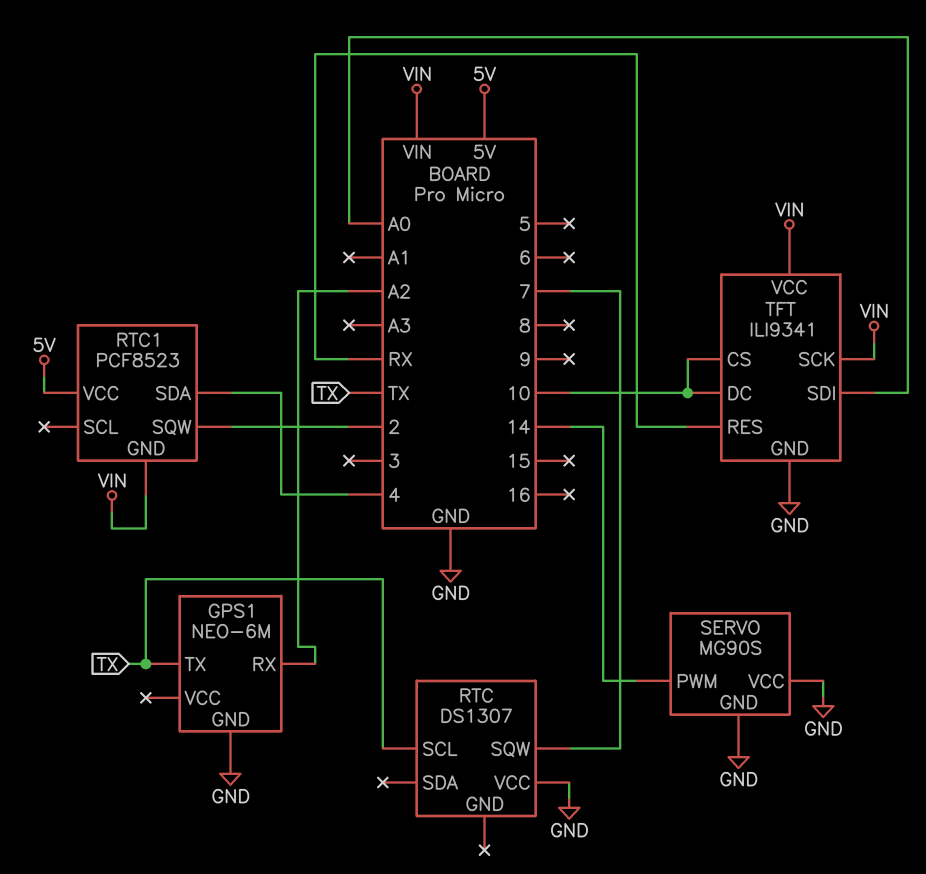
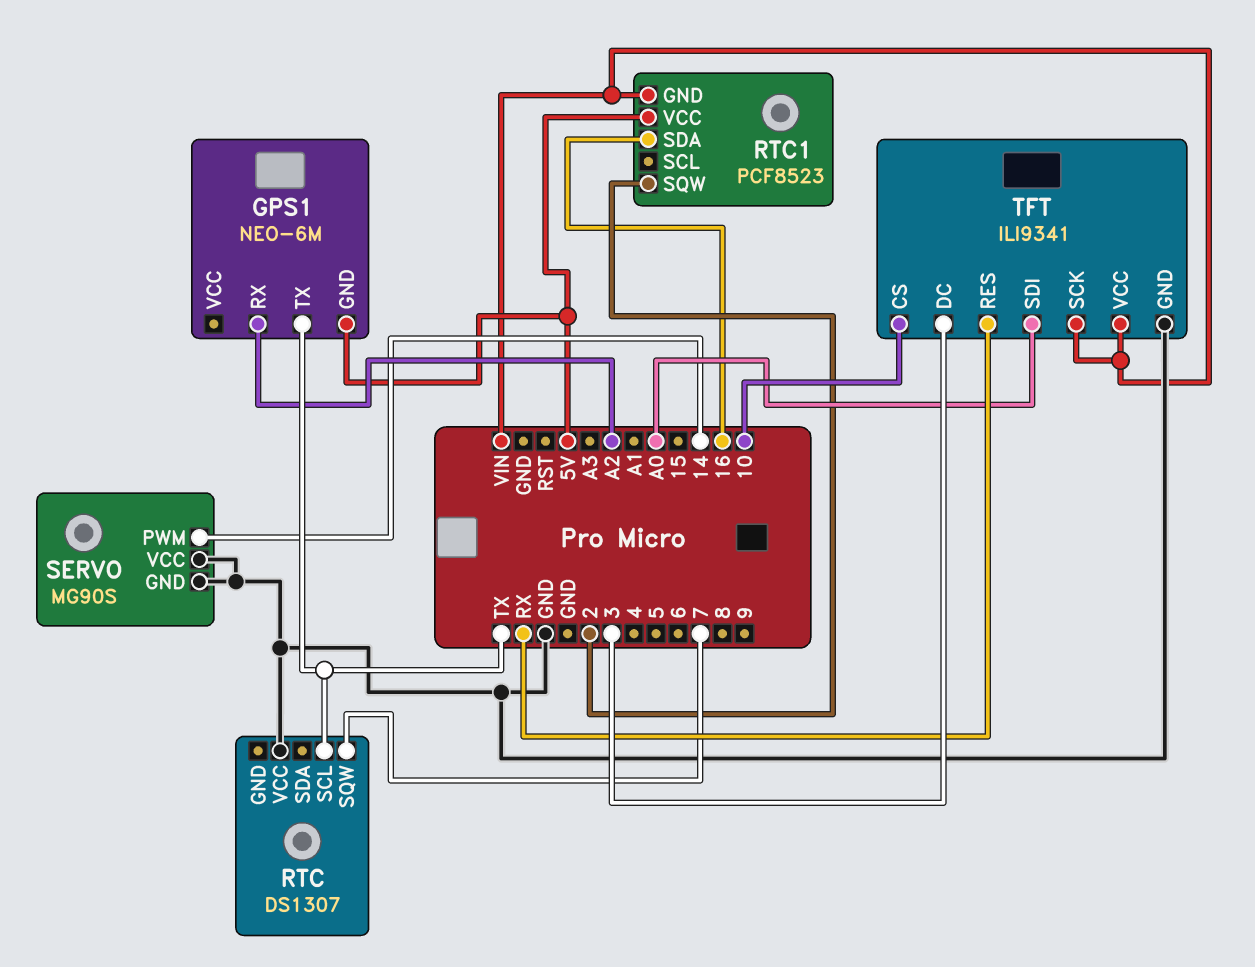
GPS1 pin GND: GND -> 5V
RTC1 pin SDA: 4 -> 16
TFT pin DC: 10 -> 3

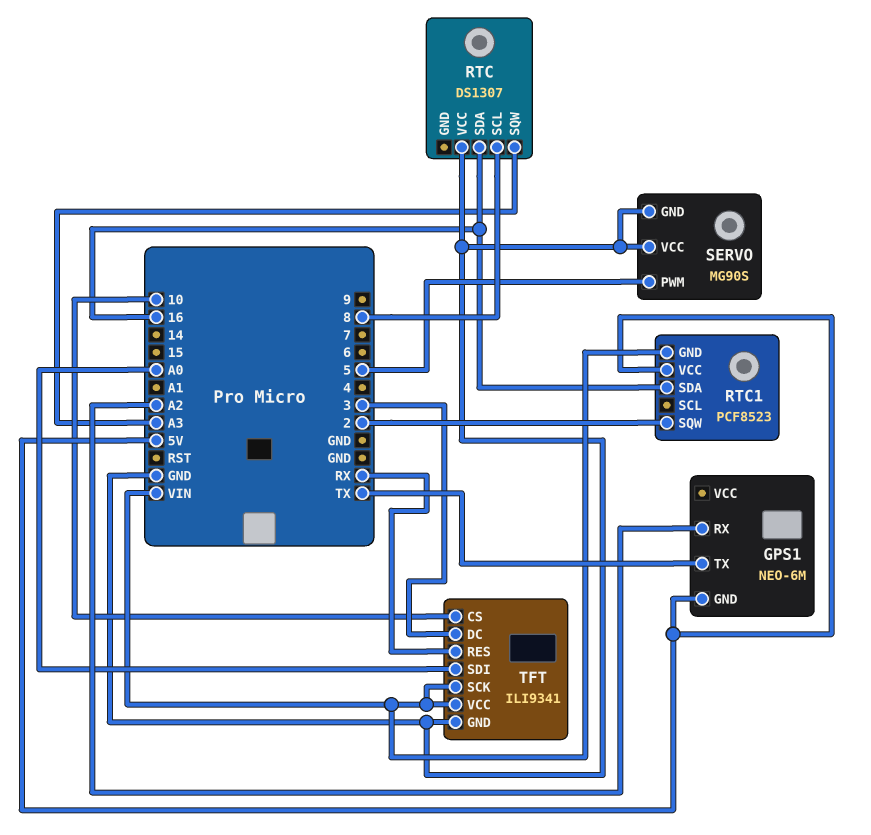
RTC pin SCL: TX -> 8
RTC pin SDA: none -> 16
RTC pin SQW: 7 -> A3
SERVO pin PWM: 14 -> 5

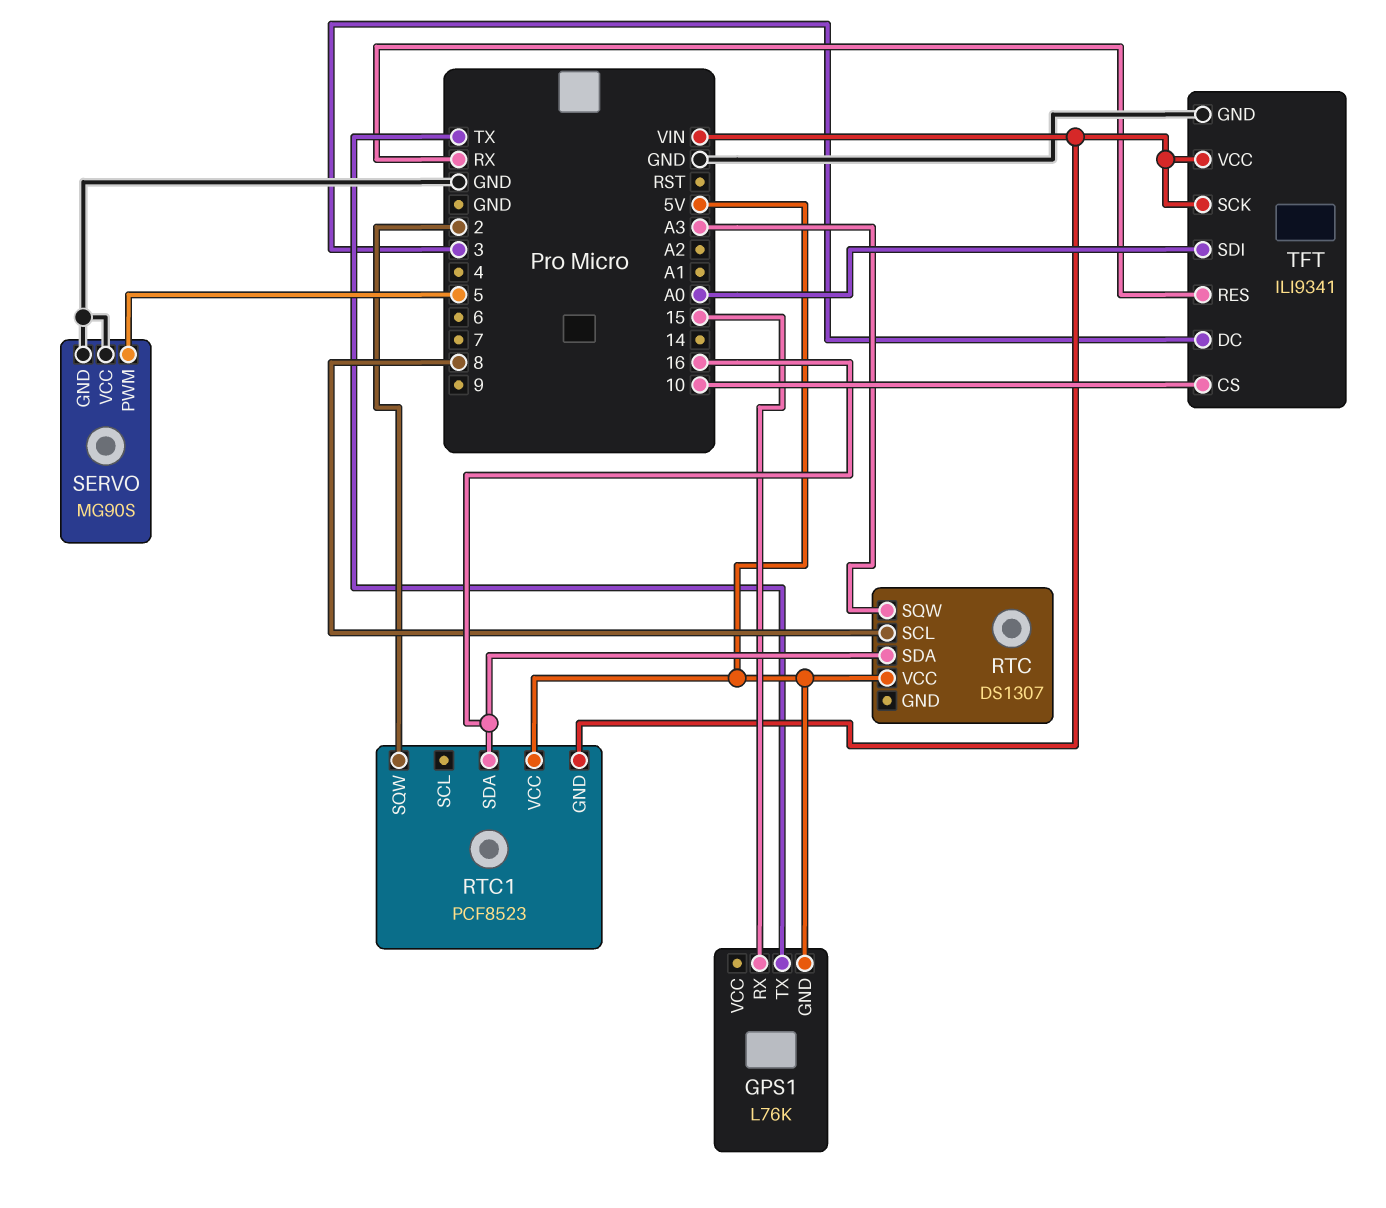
GPS1: NEO-6M -> L76K
GPS1 pin RX: A2 -> 15
RTC pin VCC: GND -> 5V

